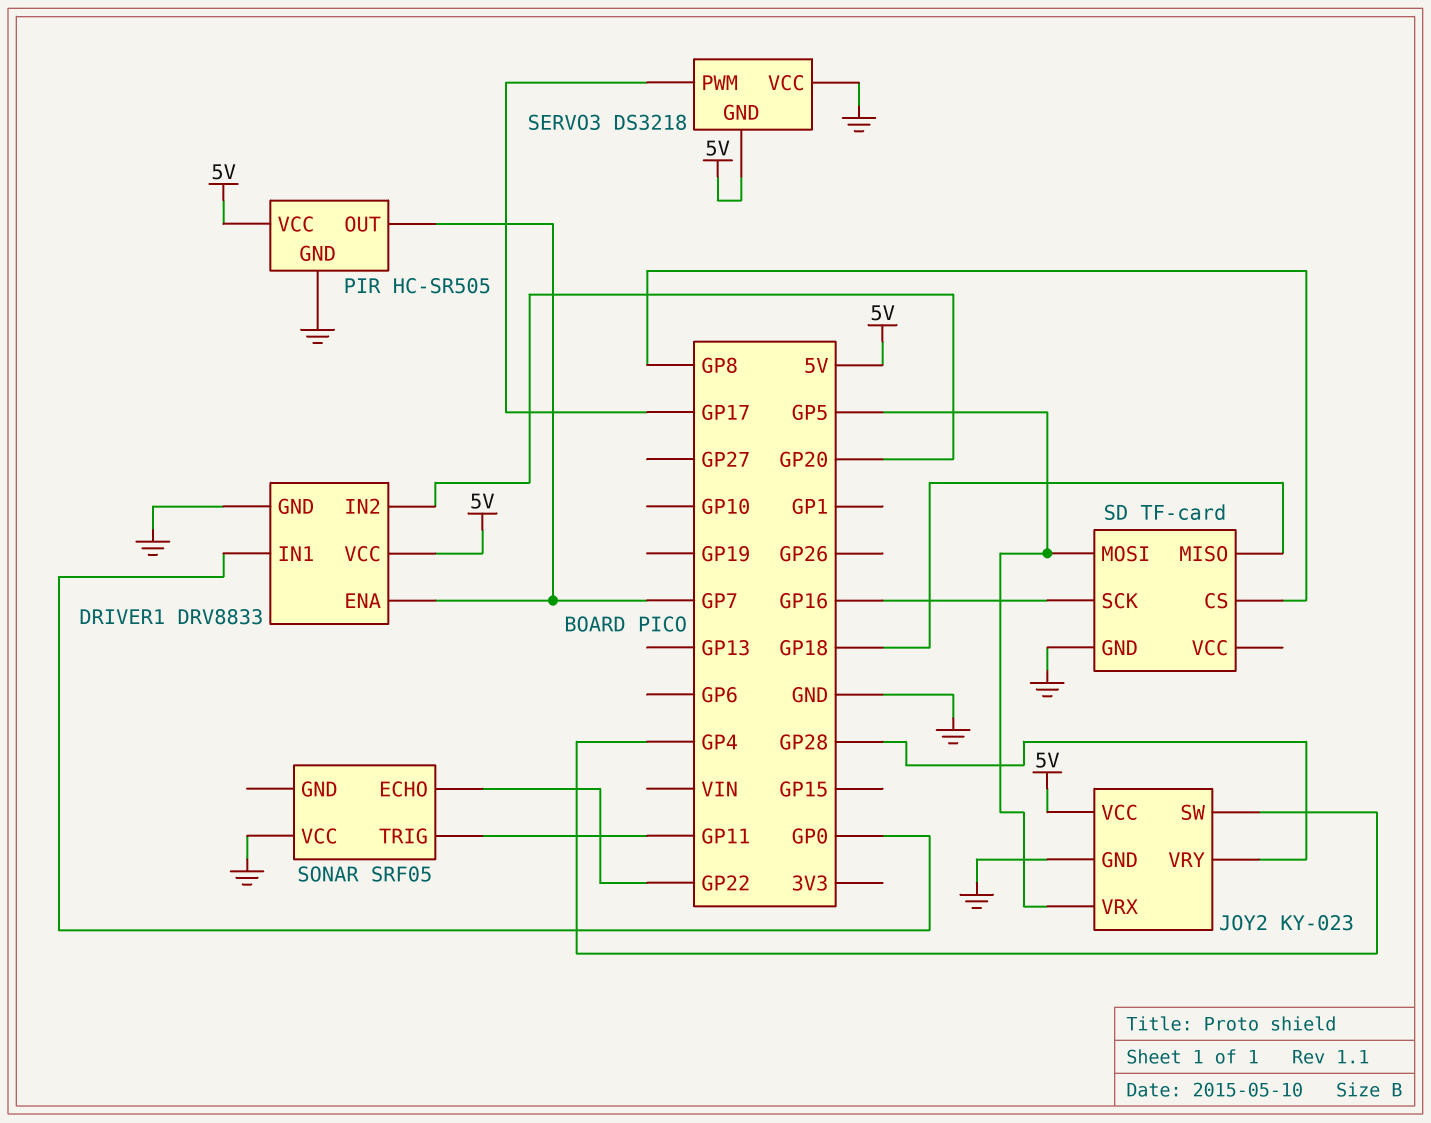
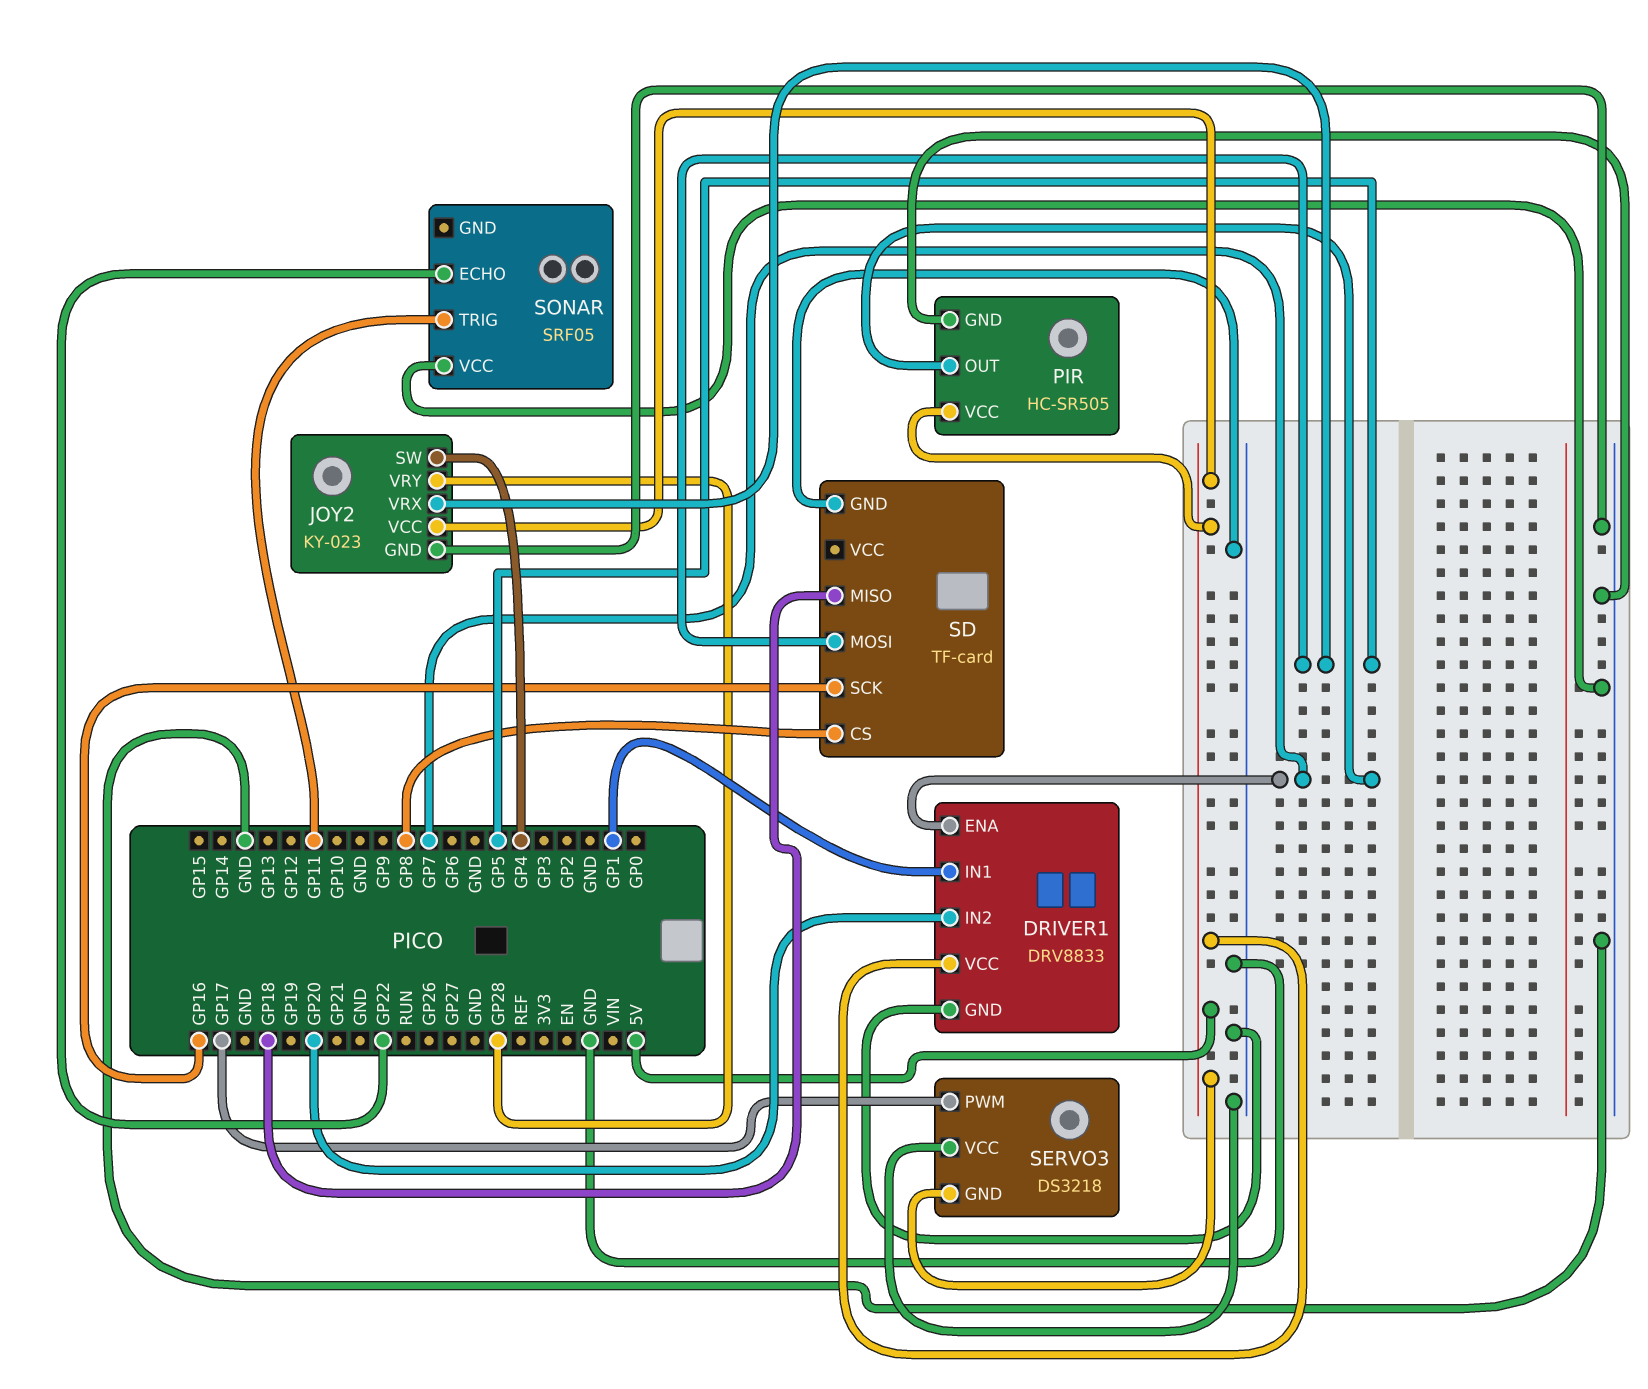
DRIVER1 pin IN1: GP0 -> GP1

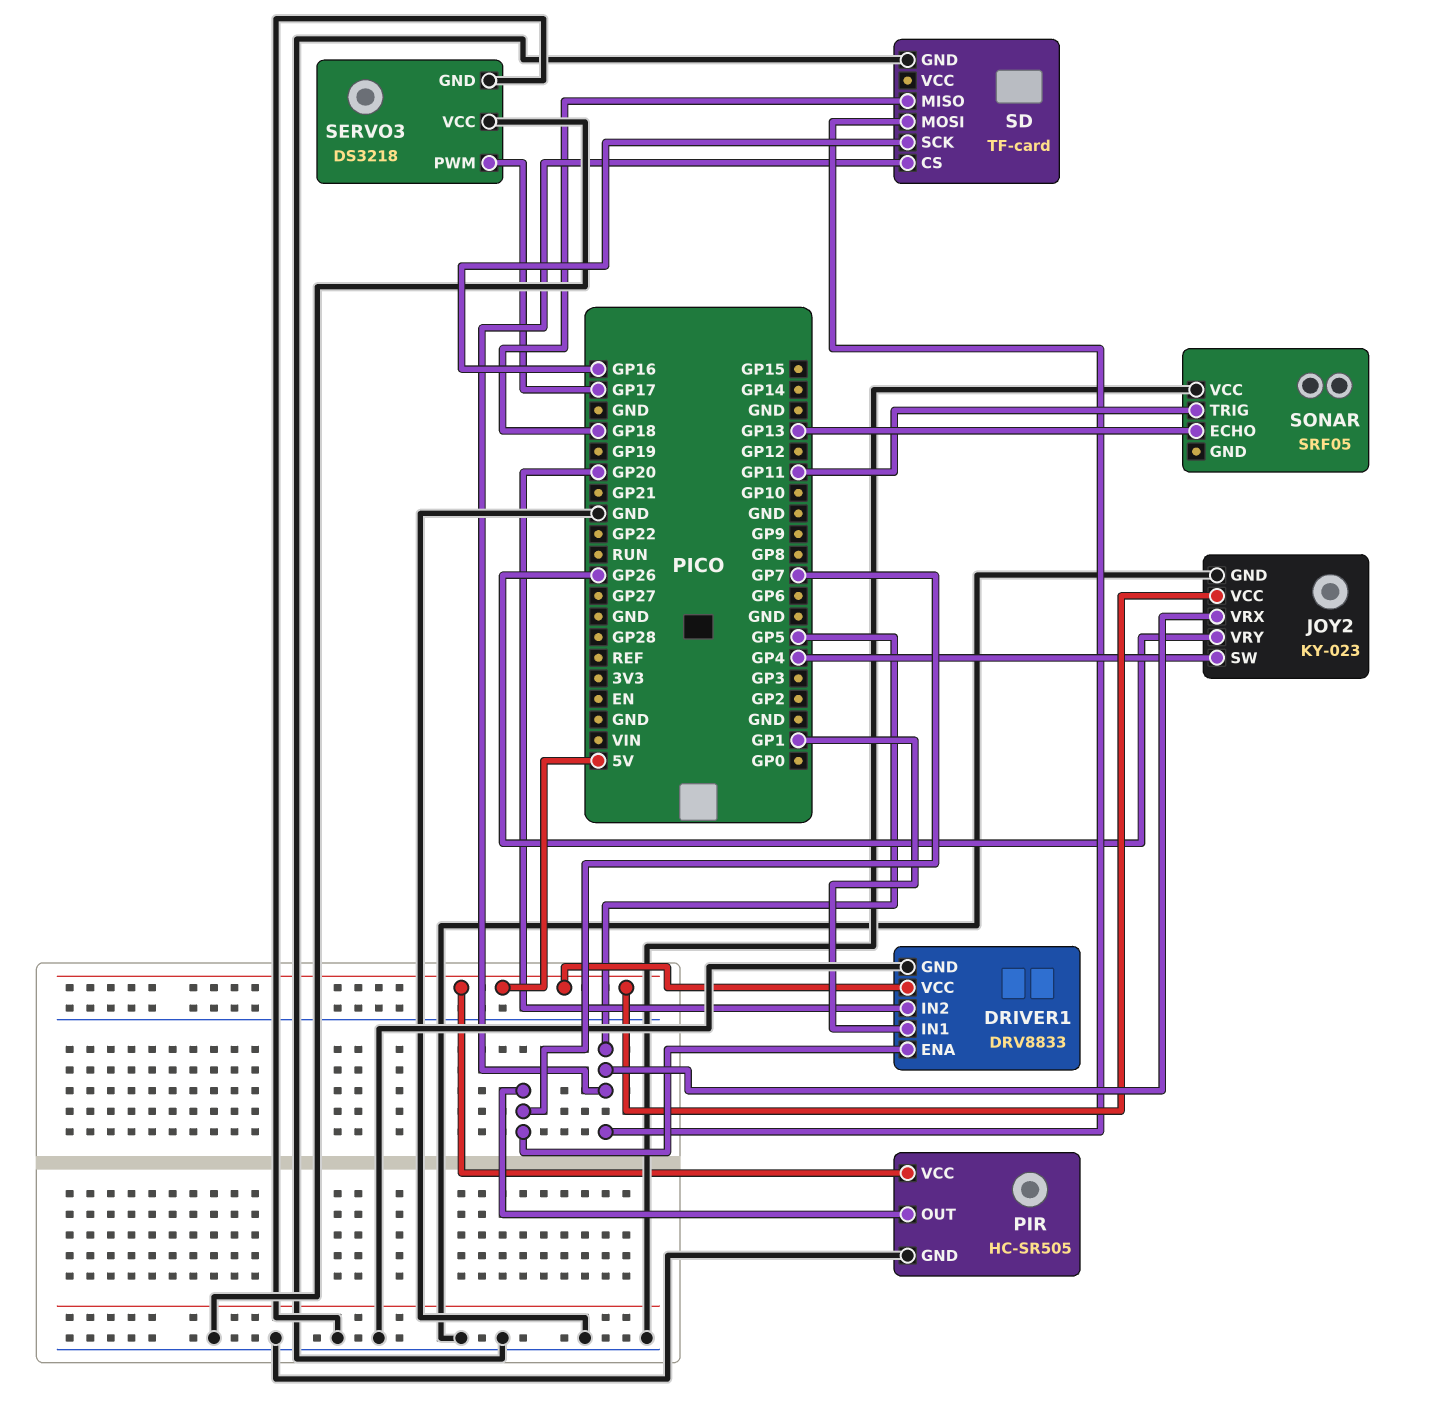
JOY2 pin VRY: GP28 -> GP26
SD pin CS: GP8 -> GP5
SERVO3 pin GND: 5V -> GND
SONAR pin ECHO: GP22 -> GP13

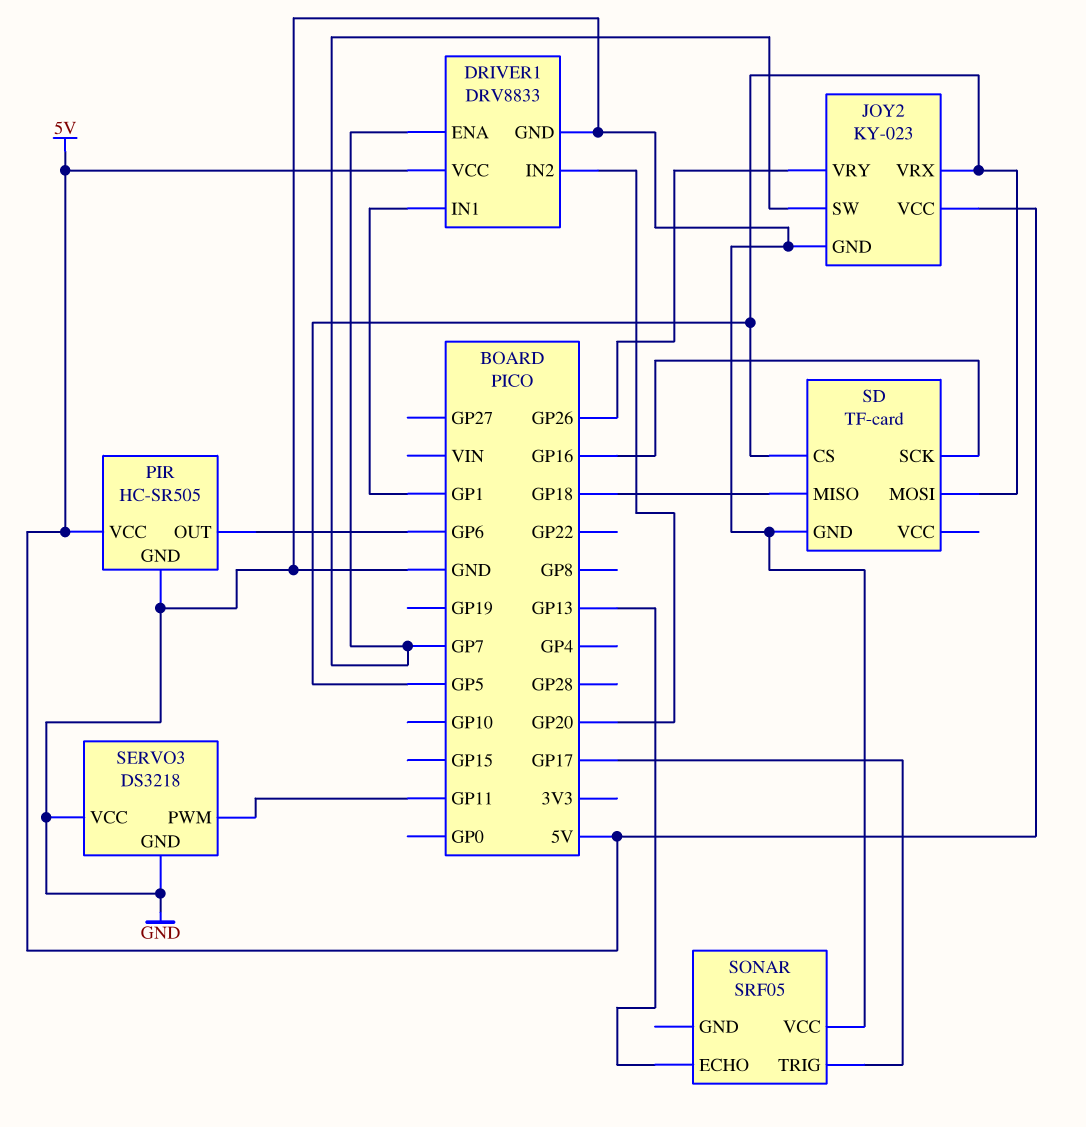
JOY2 pin SW: GP4 -> GP7
PIR pin OUT: GP7 -> GP6
SERVO3 pin PWM: GP17 -> GP11
SONAR pin TRIG: GP11 -> GP17

